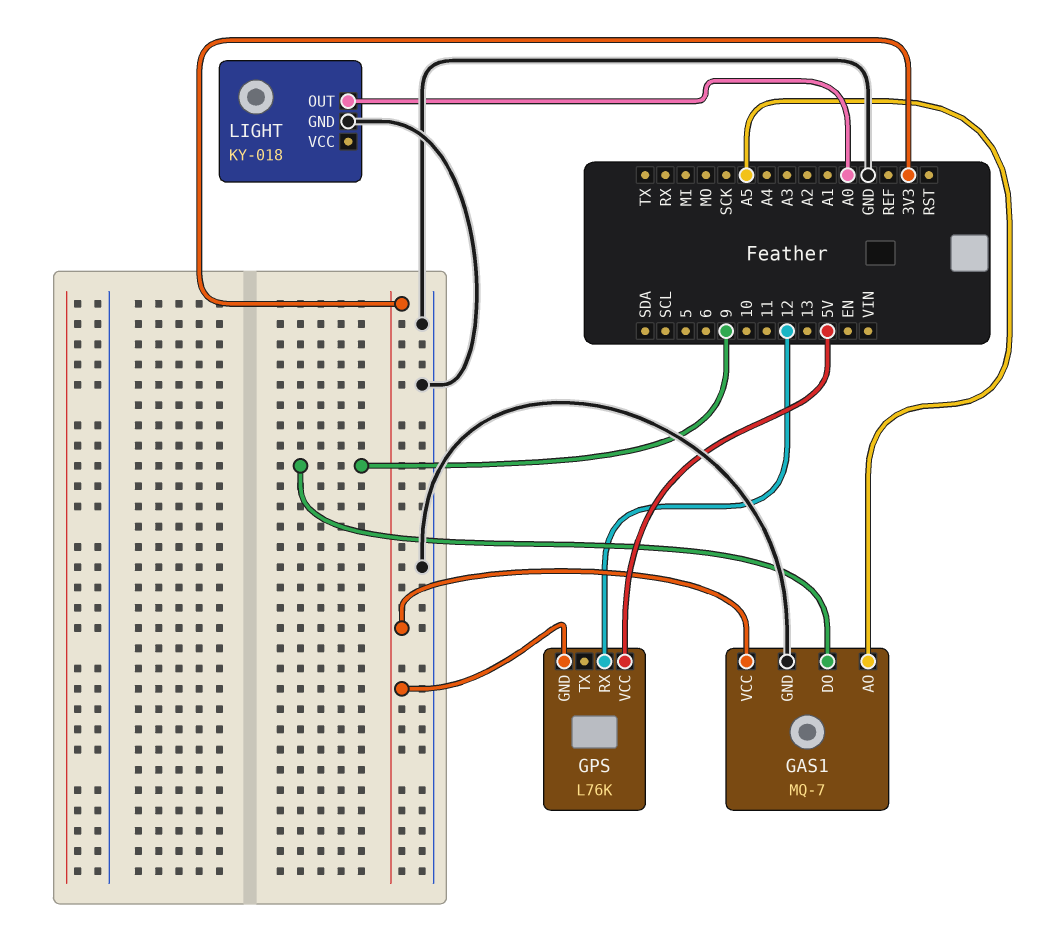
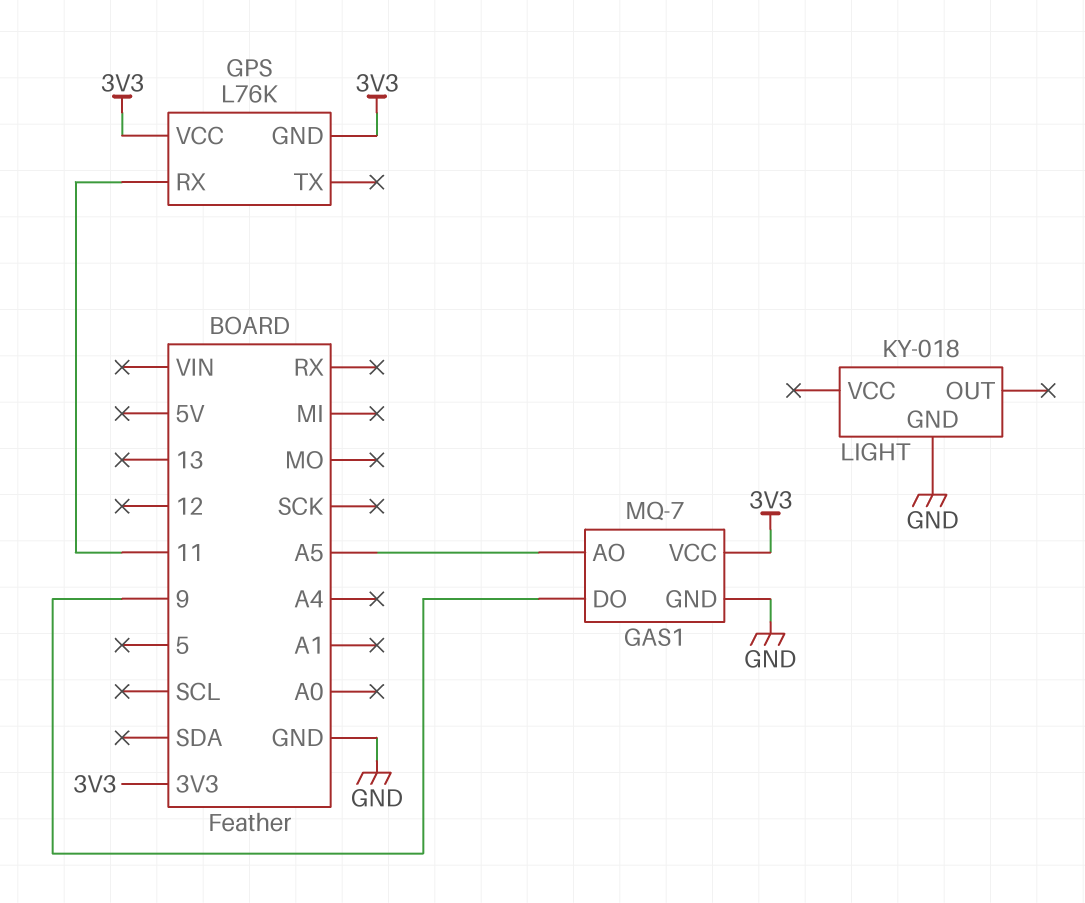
GPS pin RX: 12 -> 11
GPS pin VCC: 5V -> 3V3
LIGHT pin OUT: A0 -> none

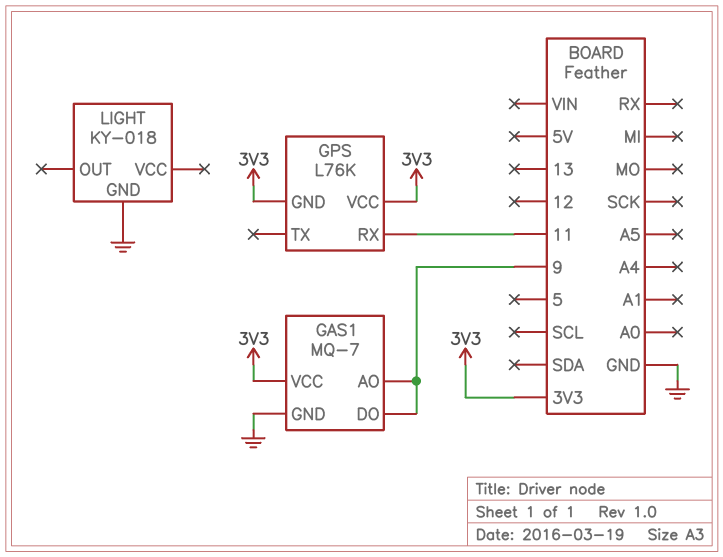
GAS1 pin AO: A5 -> 9

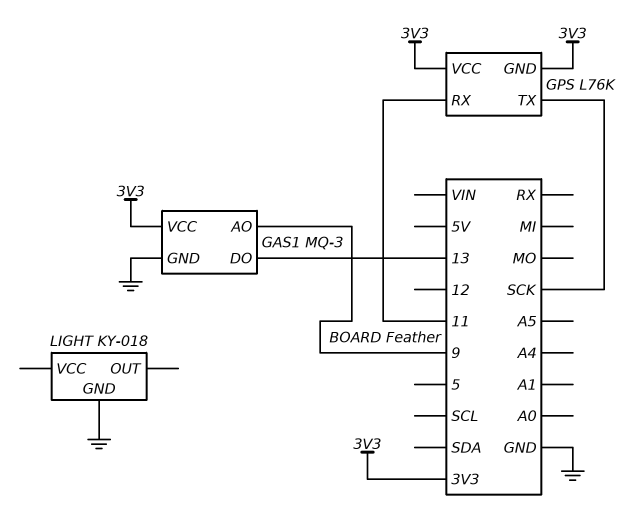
GAS1: MQ-7 -> MQ-3
GAS1 pin DO: 9 -> 13
GPS pin TX: none -> SCK

